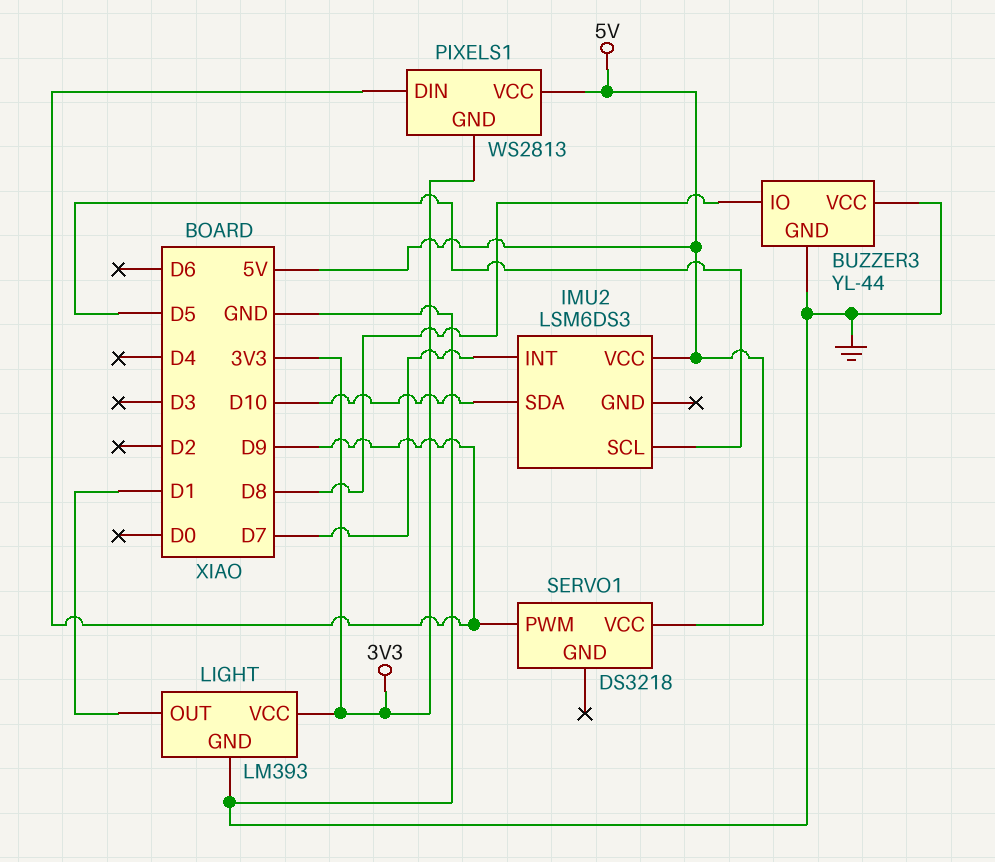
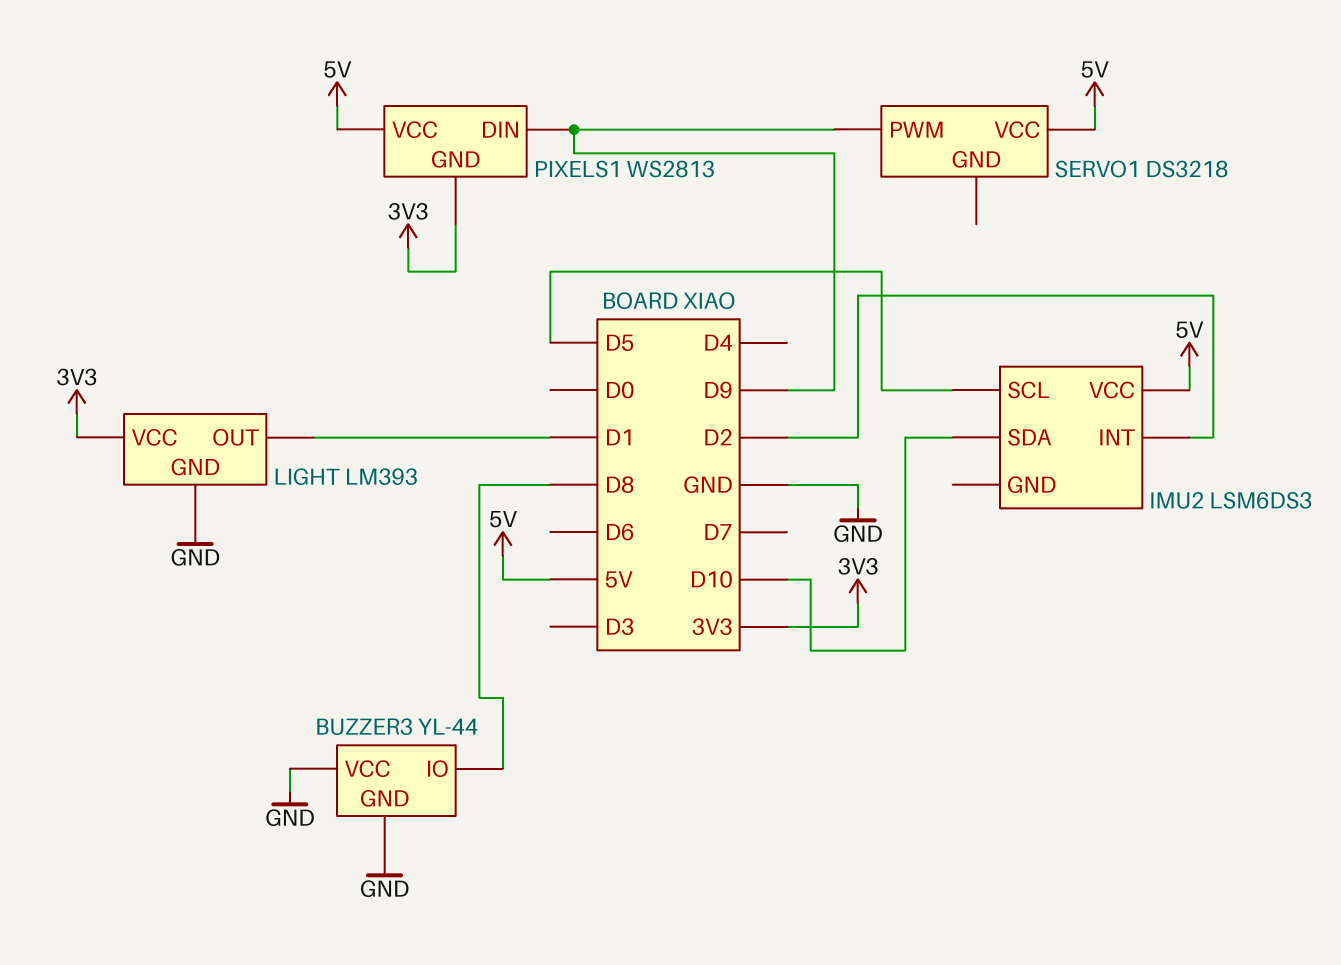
IMU2 pin INT: D7 -> D2

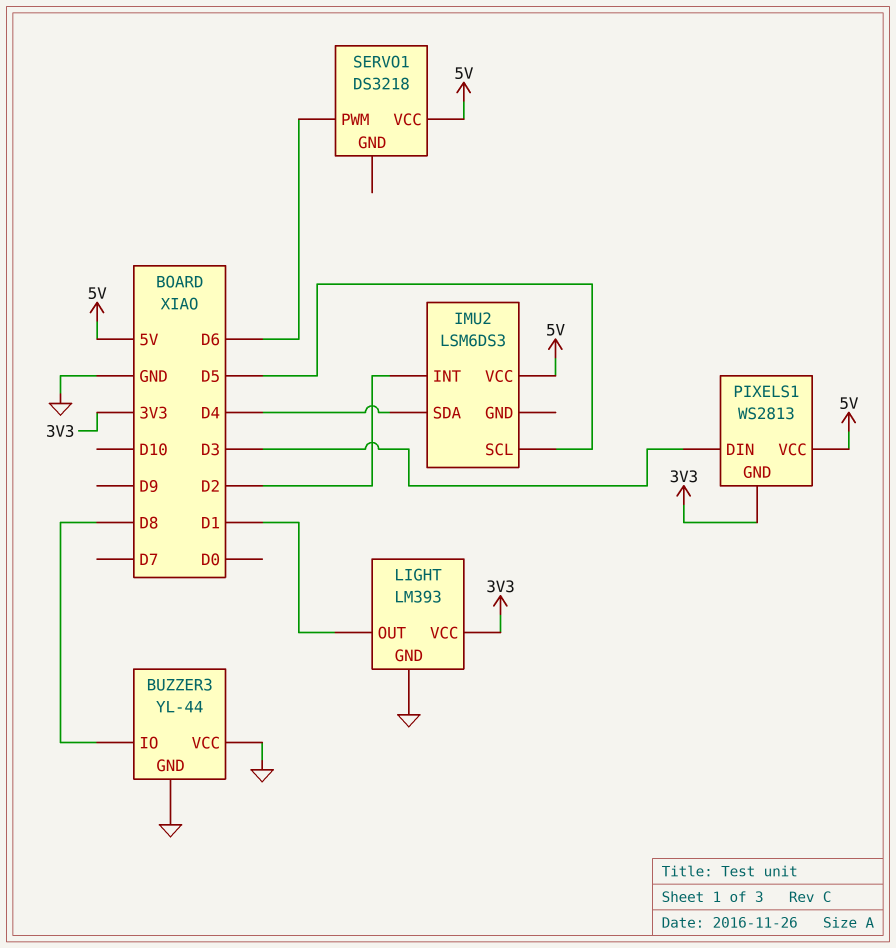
IMU2 pin SDA: D10 -> D4
PIXELS1 pin DIN: D9 -> D3
SERVO1 pin PWM: D9 -> D6

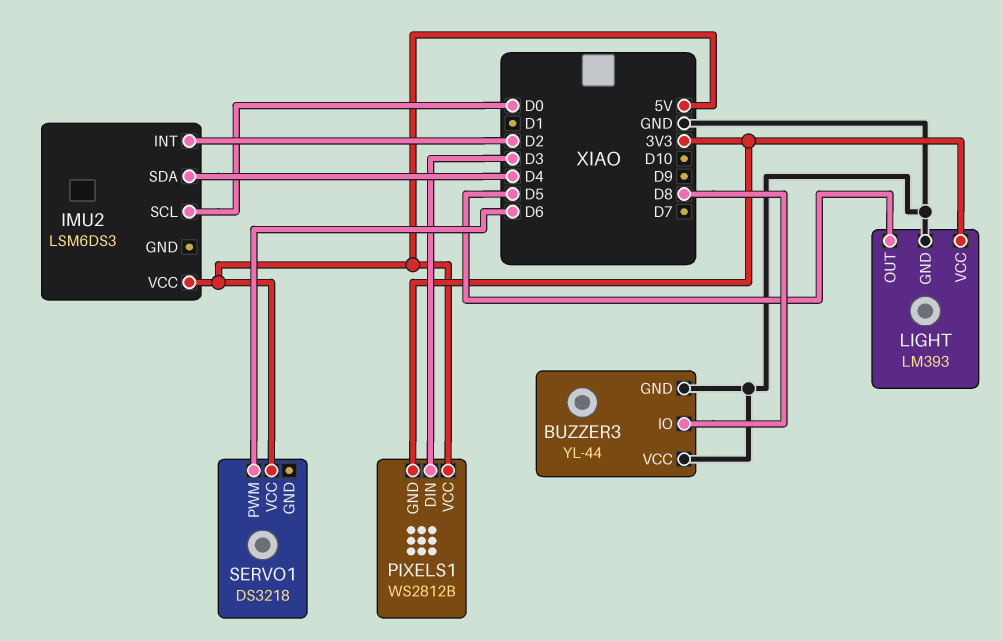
IMU2 pin SCL: D5 -> D0
LIGHT pin OUT: D1 -> D5
PIXELS1: WS2813 -> WS2812B

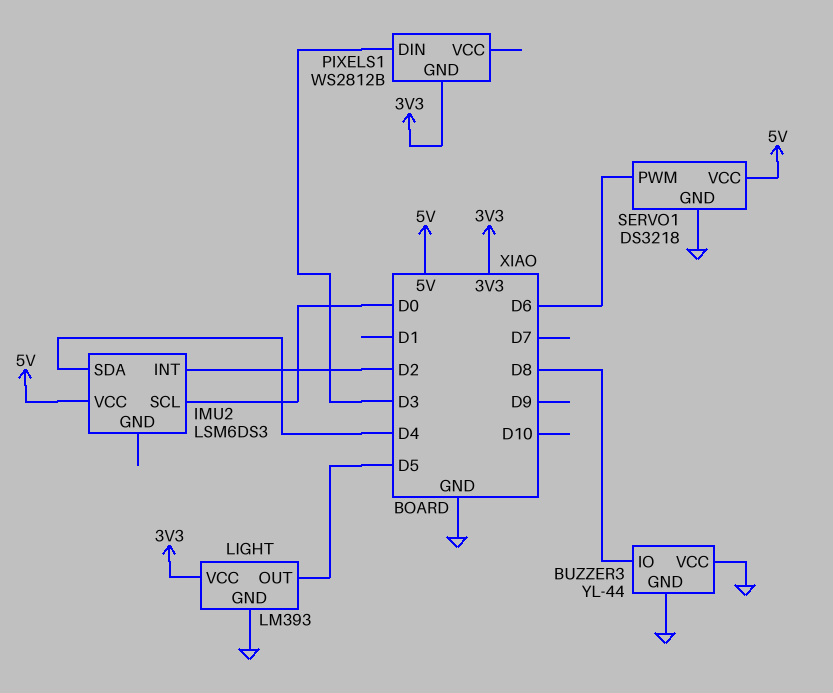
PIXELS1 pin VCC: 5V -> none
SERVO1 pin GND: none -> GND

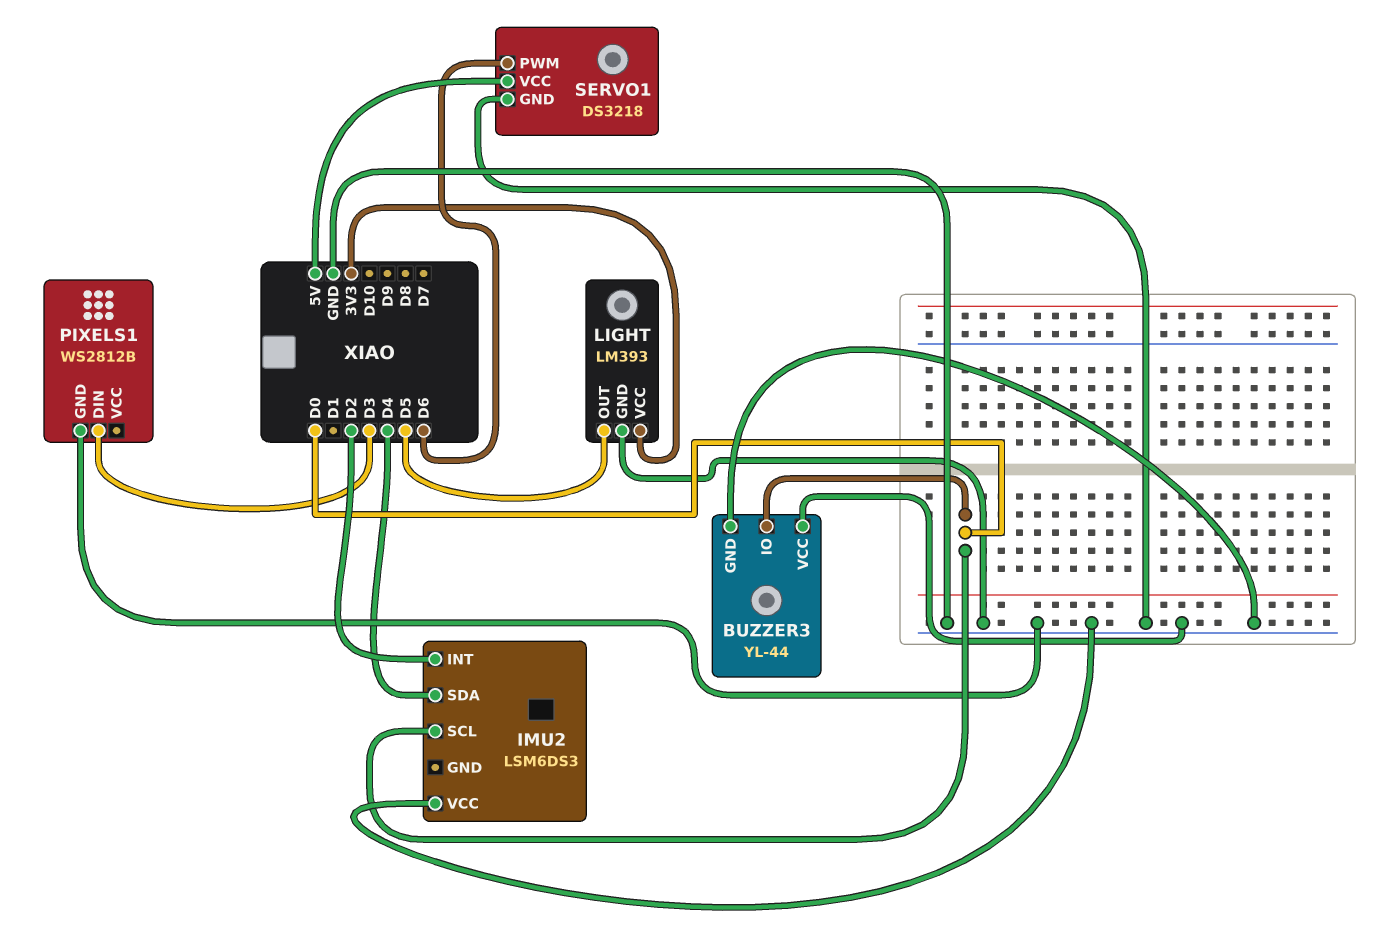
BUZZER3 pin IO: D8 -> D0
IMU2 pin VCC: 5V -> GND
PIXELS1 pin GND: 3V3 -> GND

